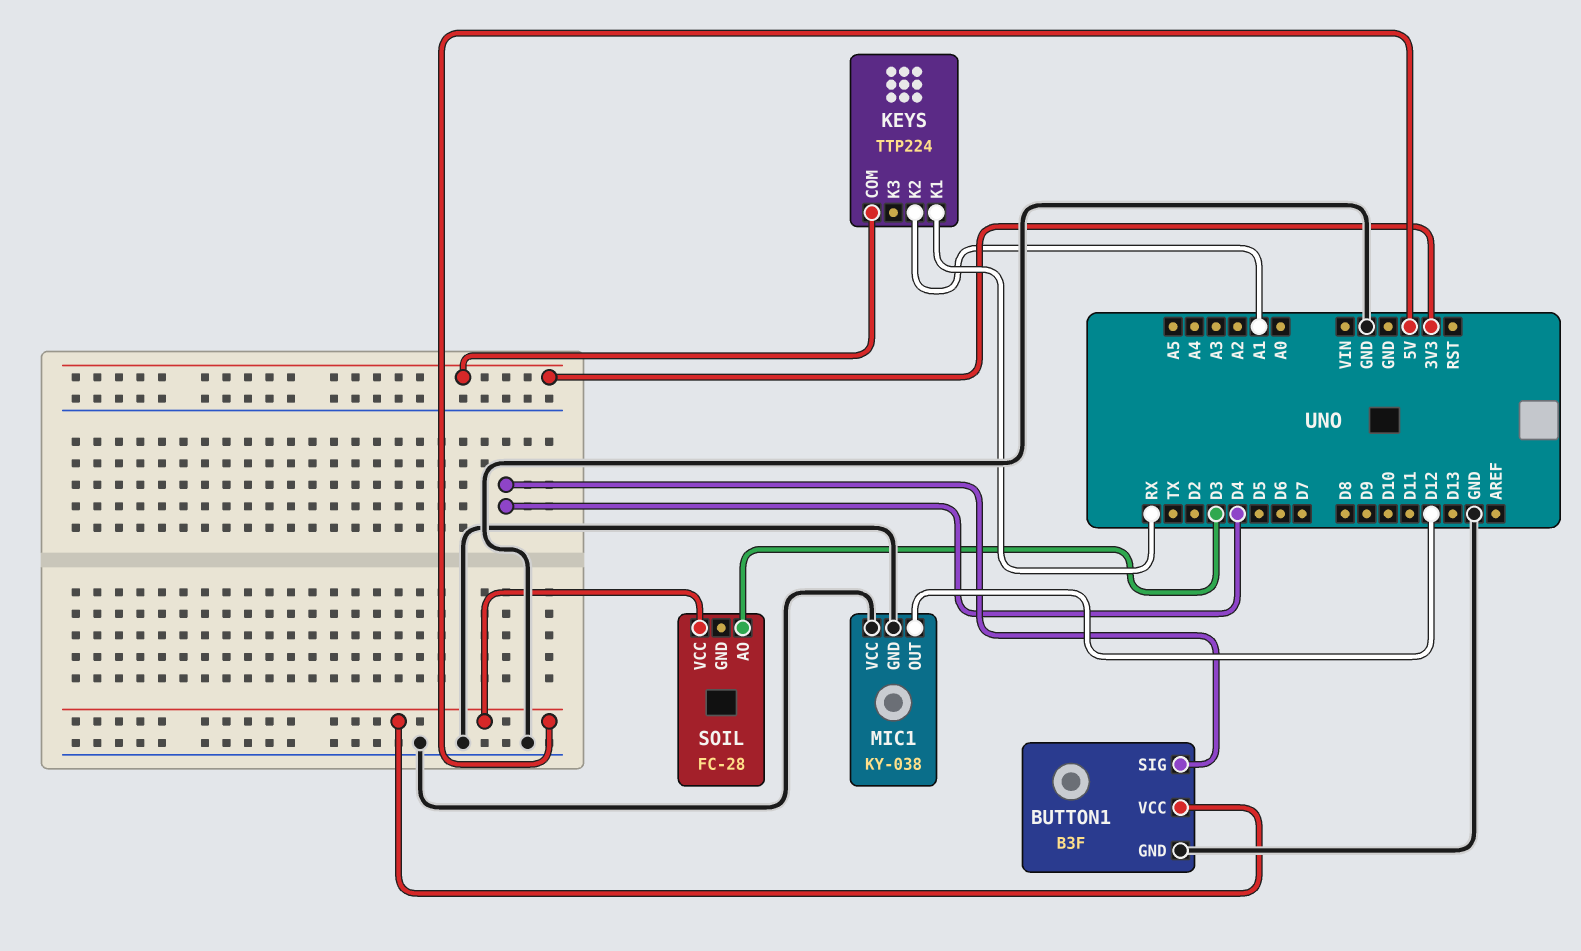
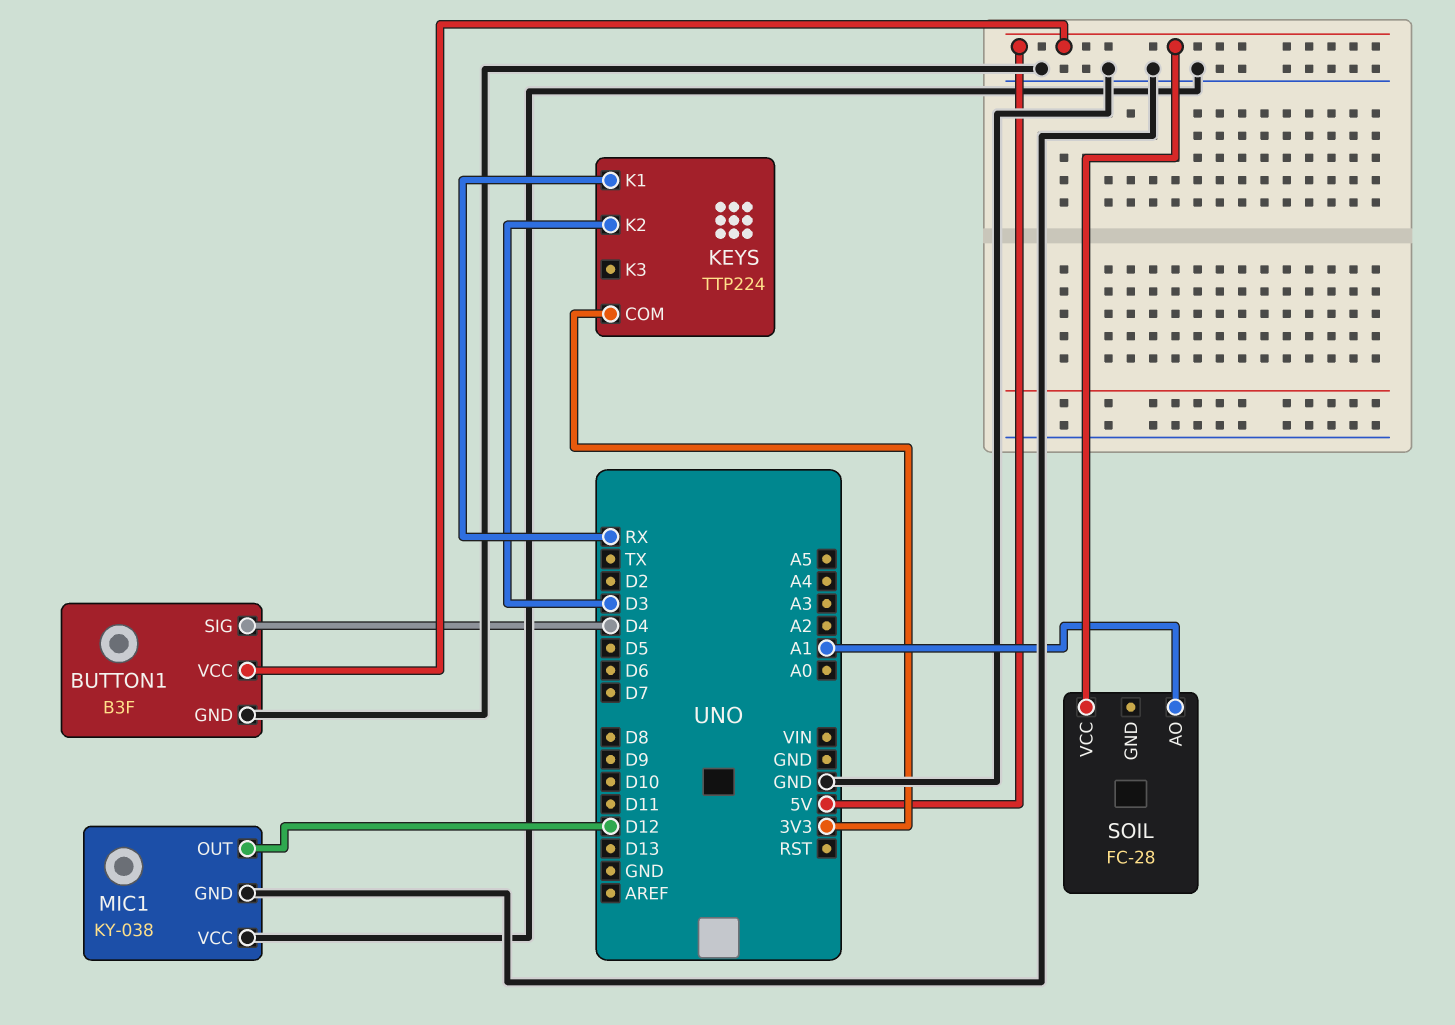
KEYS pin K2: A1 -> D3
SOIL pin AO: D3 -> A1

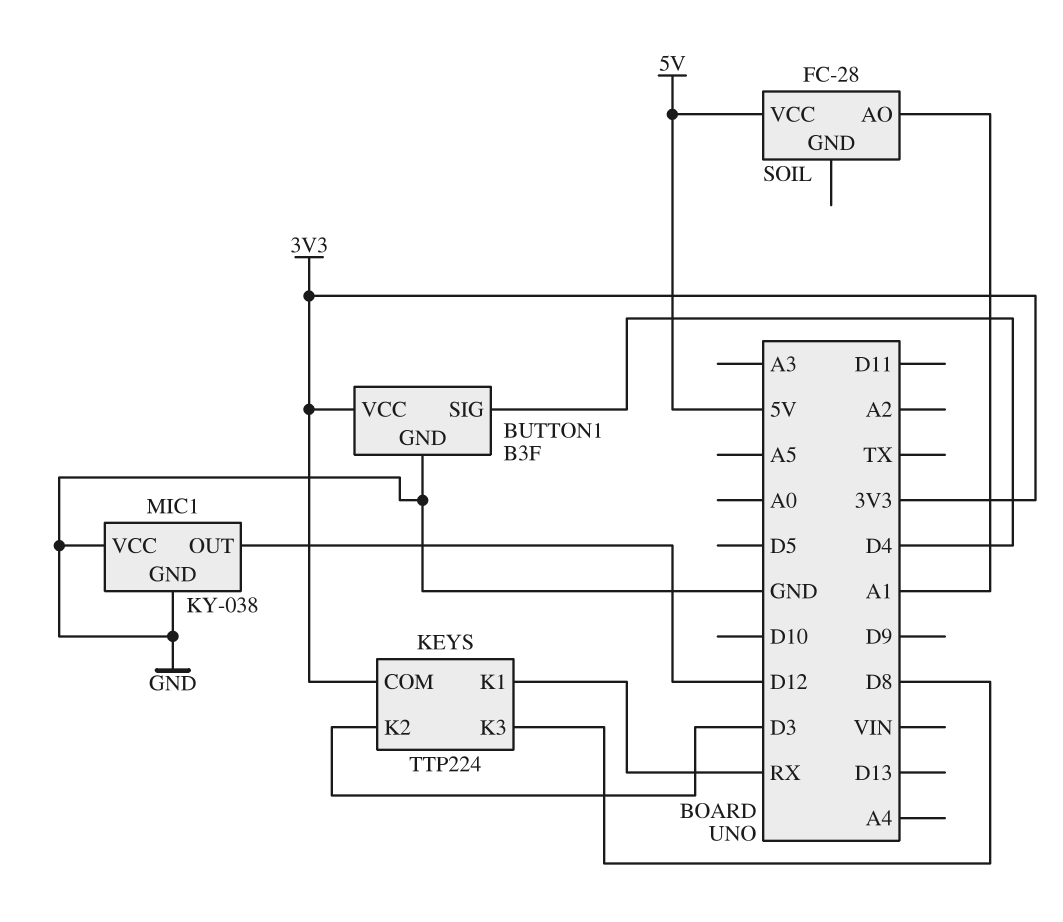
BUTTON1 pin VCC: 5V -> 3V3
KEYS pin K3: none -> D8

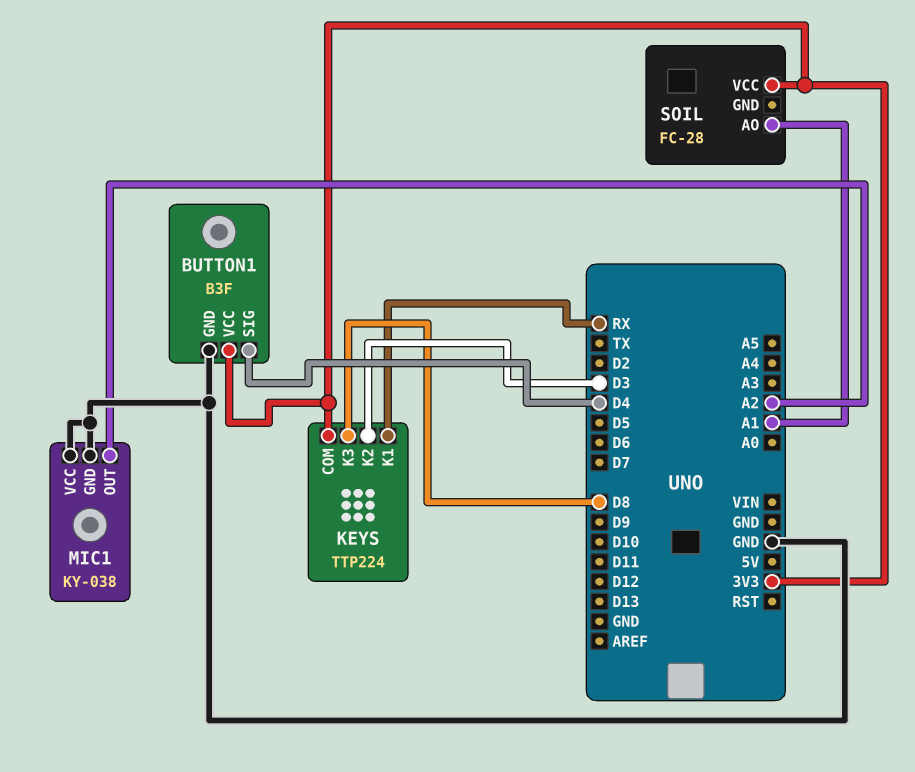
MIC1 pin OUT: D12 -> A2
SOIL pin VCC: 5V -> 3V3

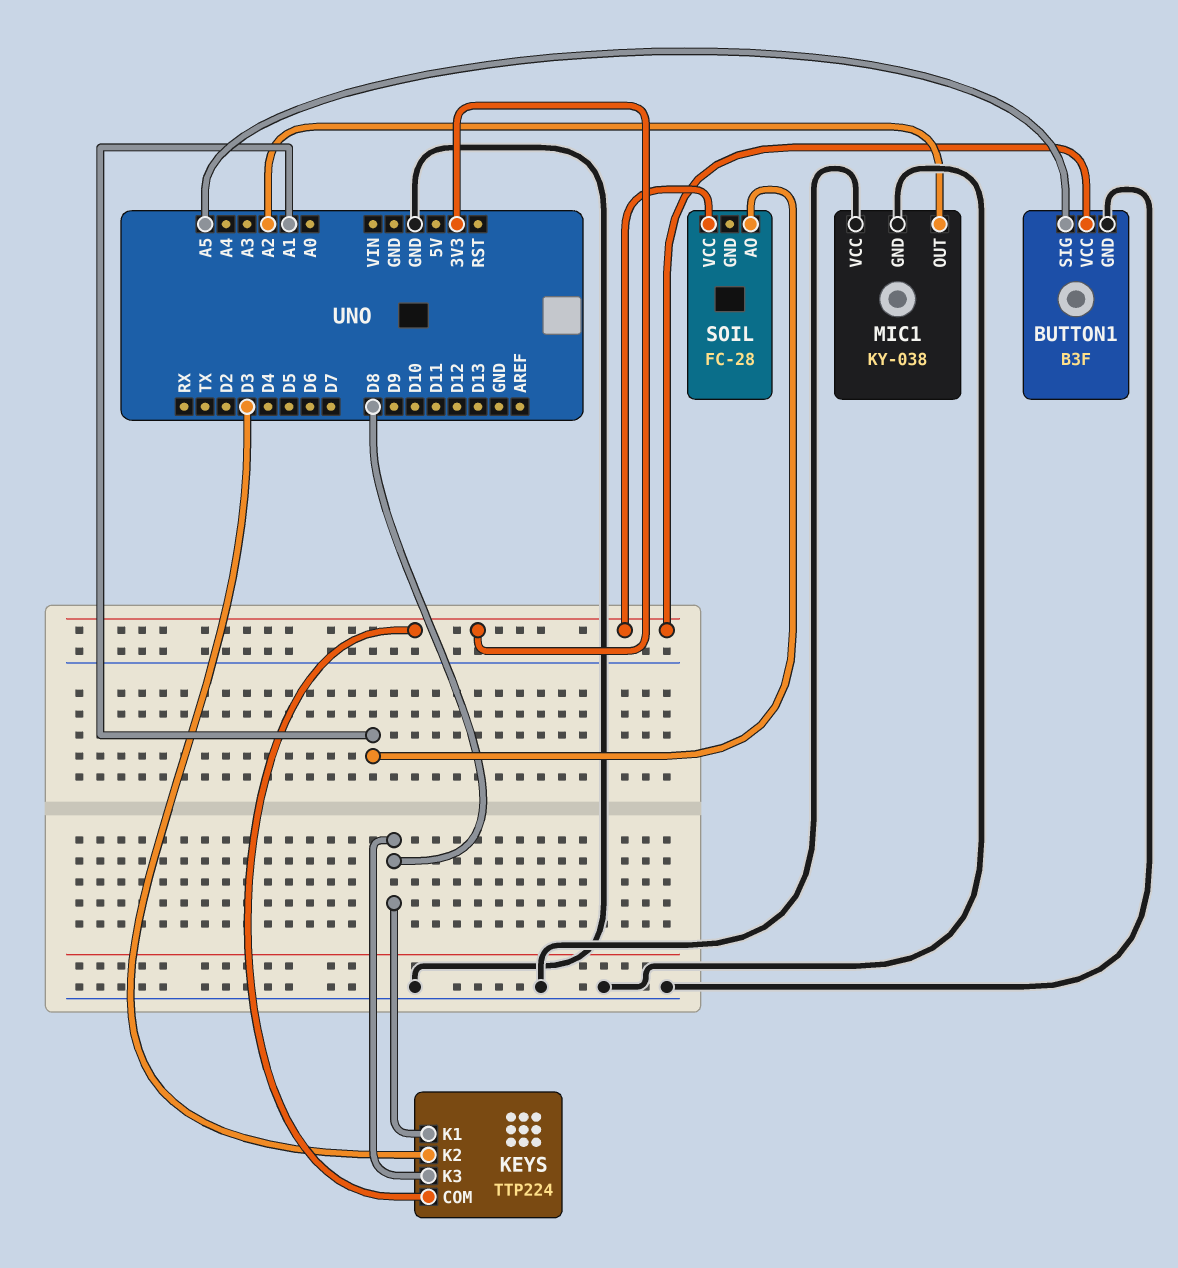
BUTTON1 pin SIG: D4 -> A5
KEYS pin K1: RX -> D8

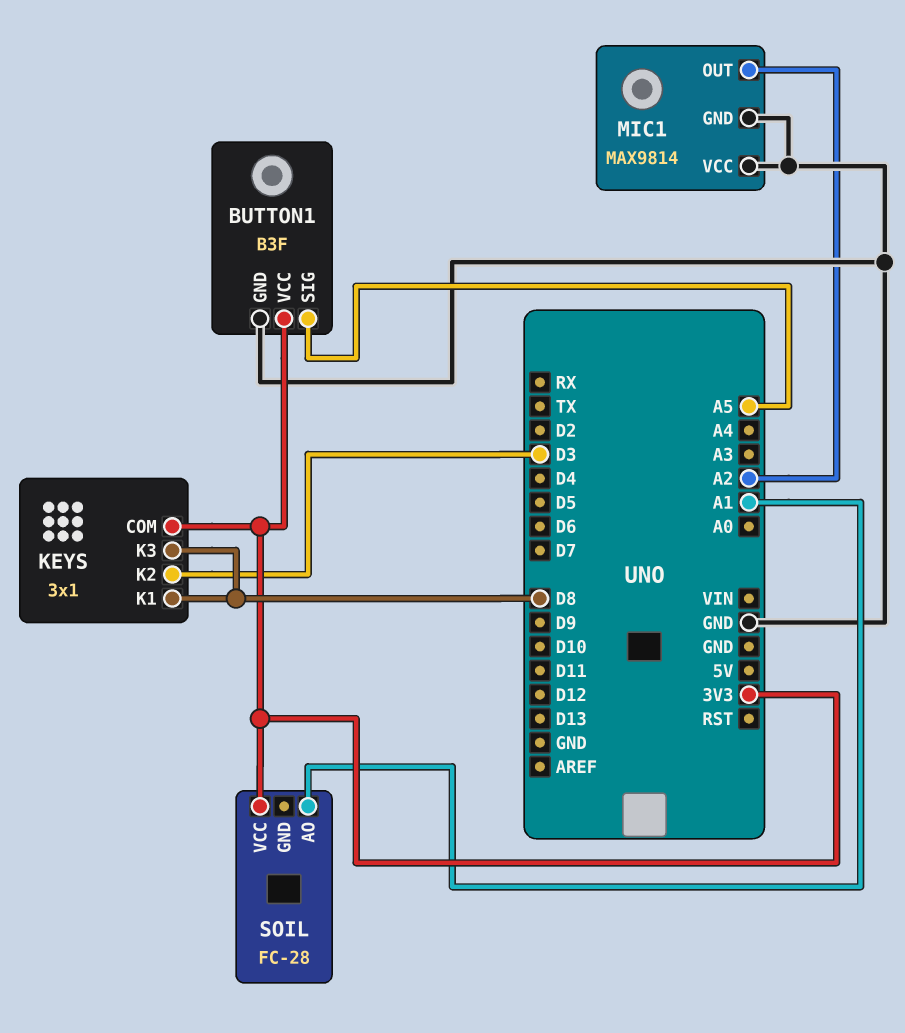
KEYS: TTP224 -> 3x1
MIC1: KY-038 -> MAX9814

